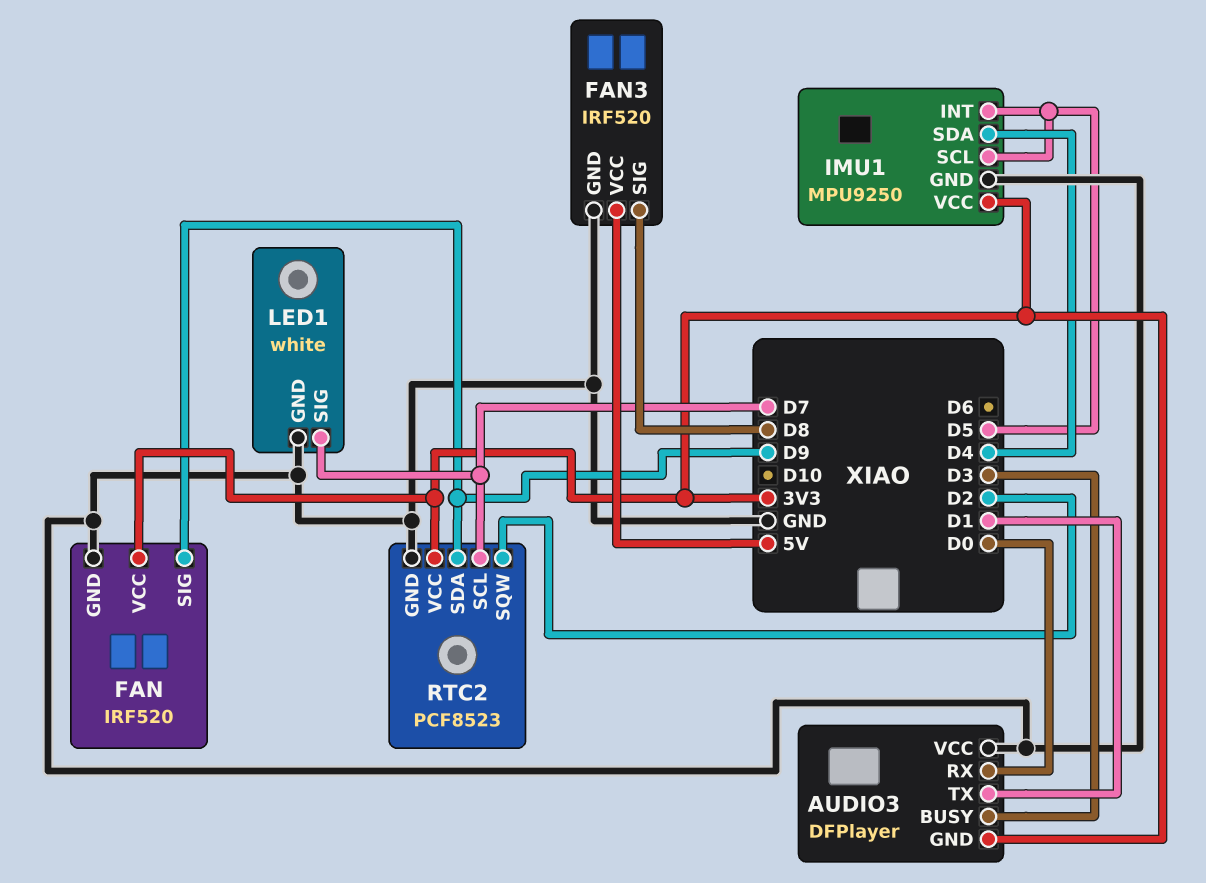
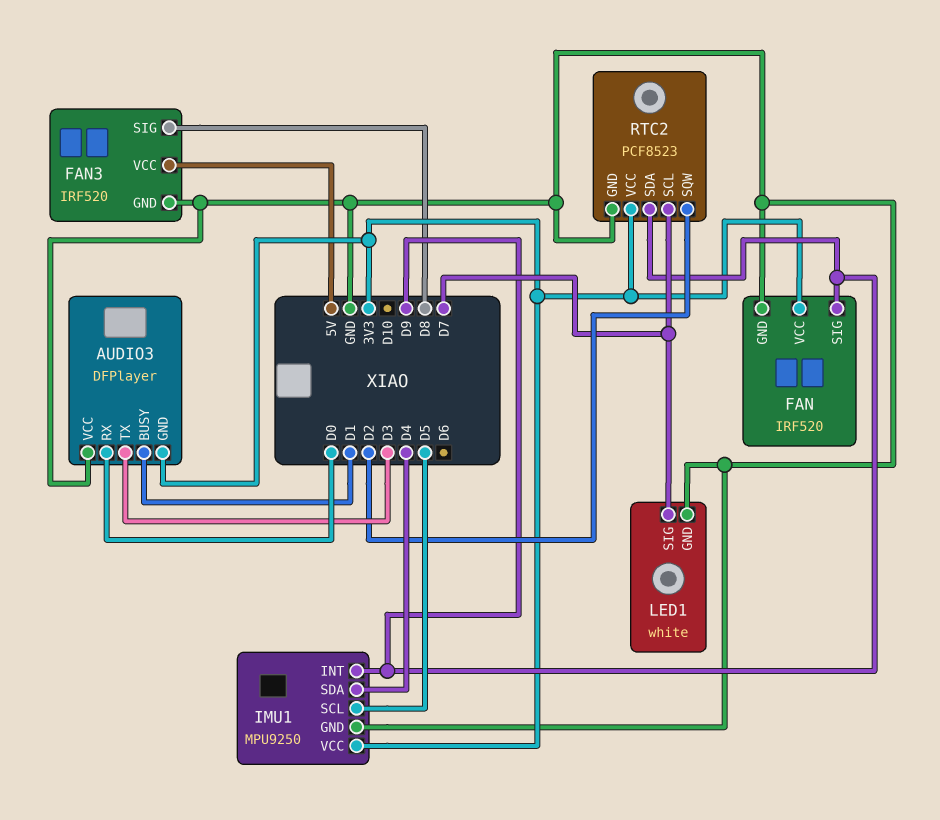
AUDIO3 pin BUSY: D3 -> D1
AUDIO3 pin TX: D1 -> D3
IMU1 pin INT: D5 -> D9

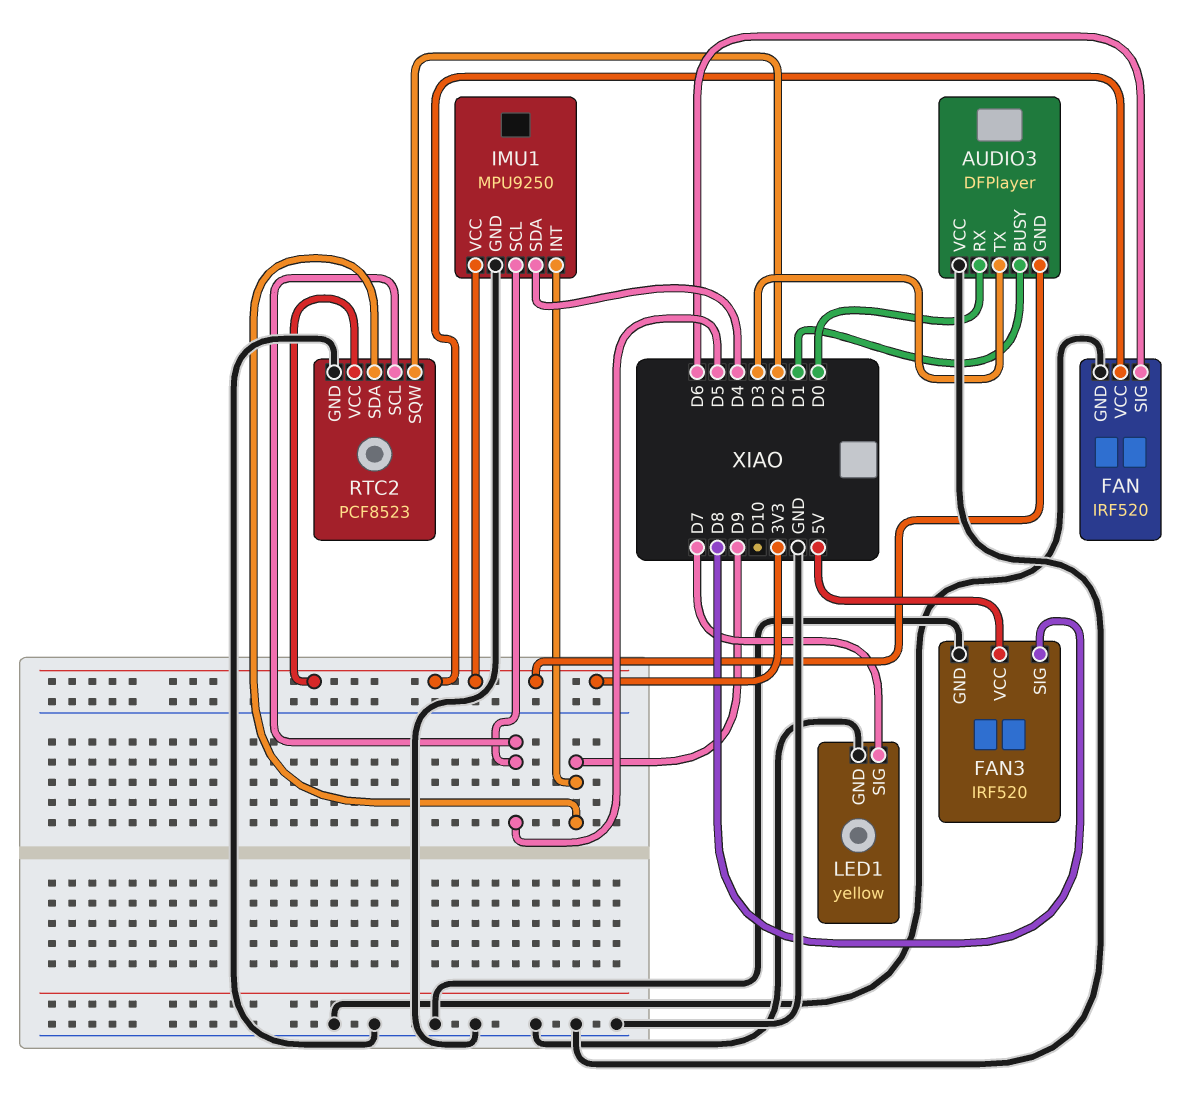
FAN pin SIG: D9 -> D6
LED1: white -> yellow
RTC2 pin SCL: D7 -> D5

